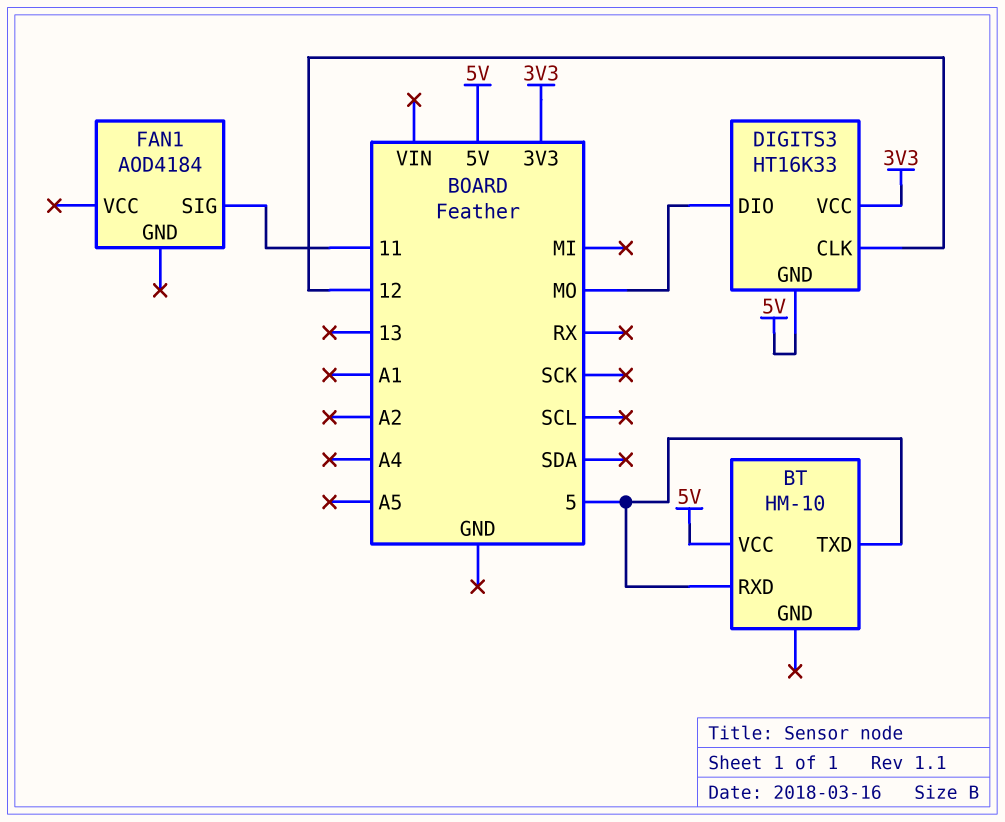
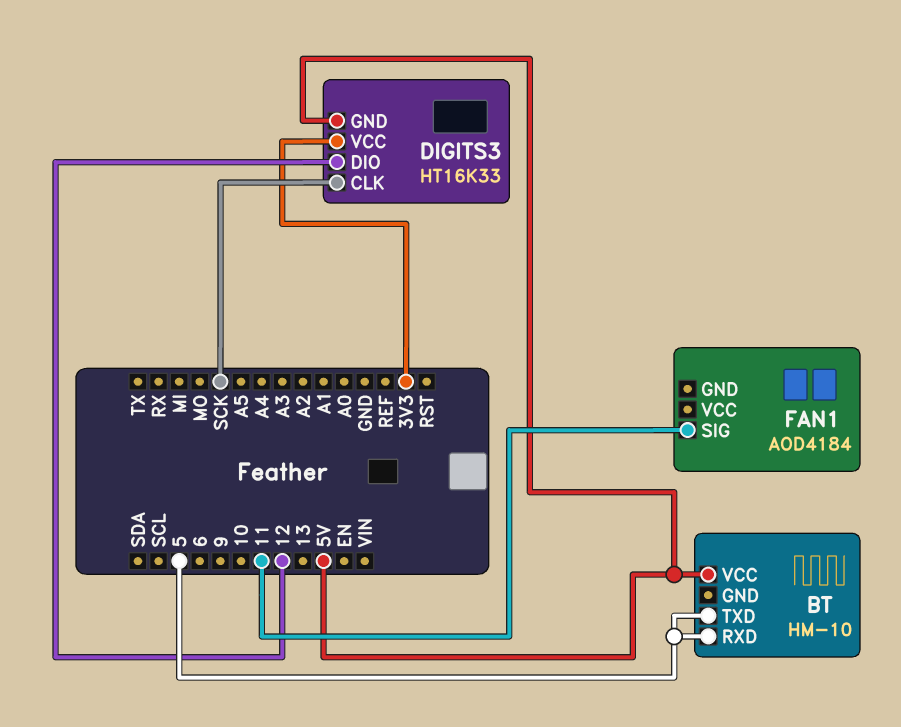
DIGITS3 pin CLK: 12 -> SCK
DIGITS3 pin DIO: MO -> 12

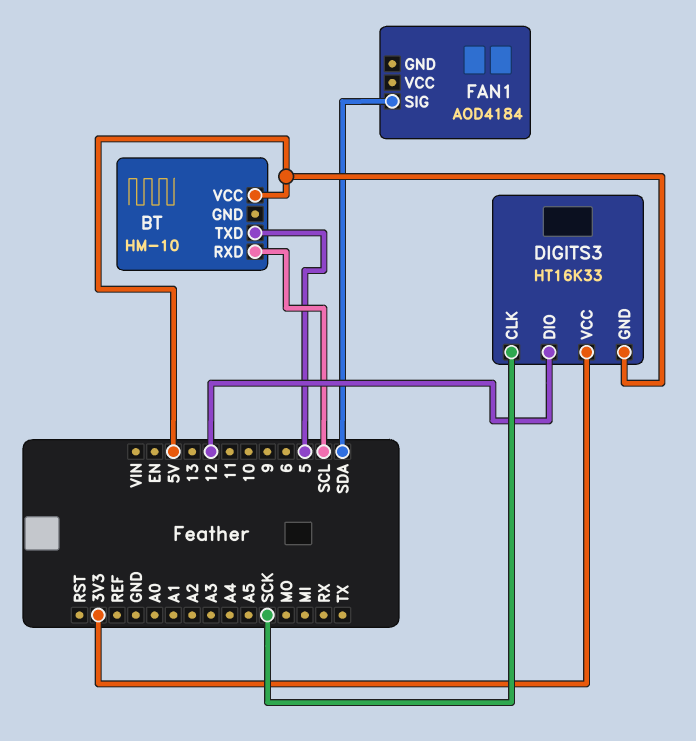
BT pin RXD: 5 -> SCL
FAN1 pin SIG: 11 -> SDA

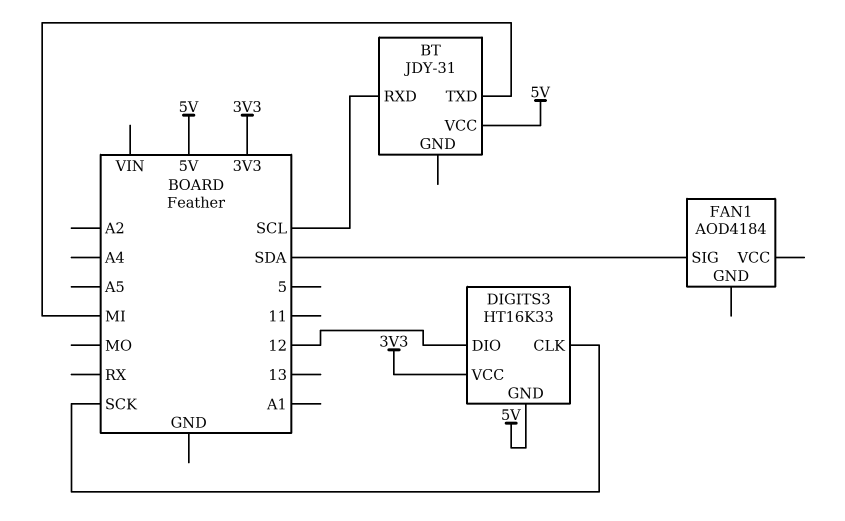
BT: HM-10 -> JDY-31
BT pin TXD: 5 -> MI

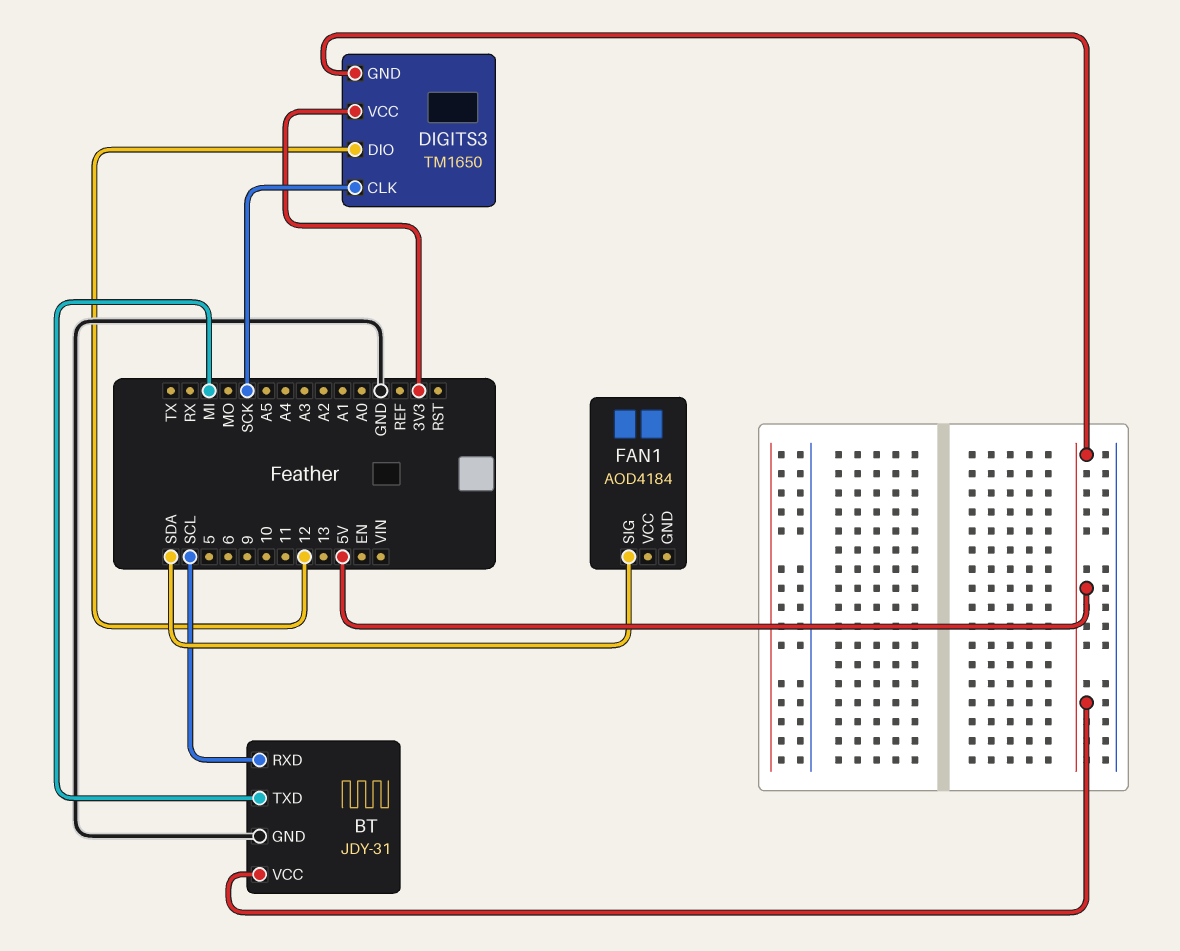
BT pin GND: none -> GND
DIGITS3: HT16K33 -> TM1650

